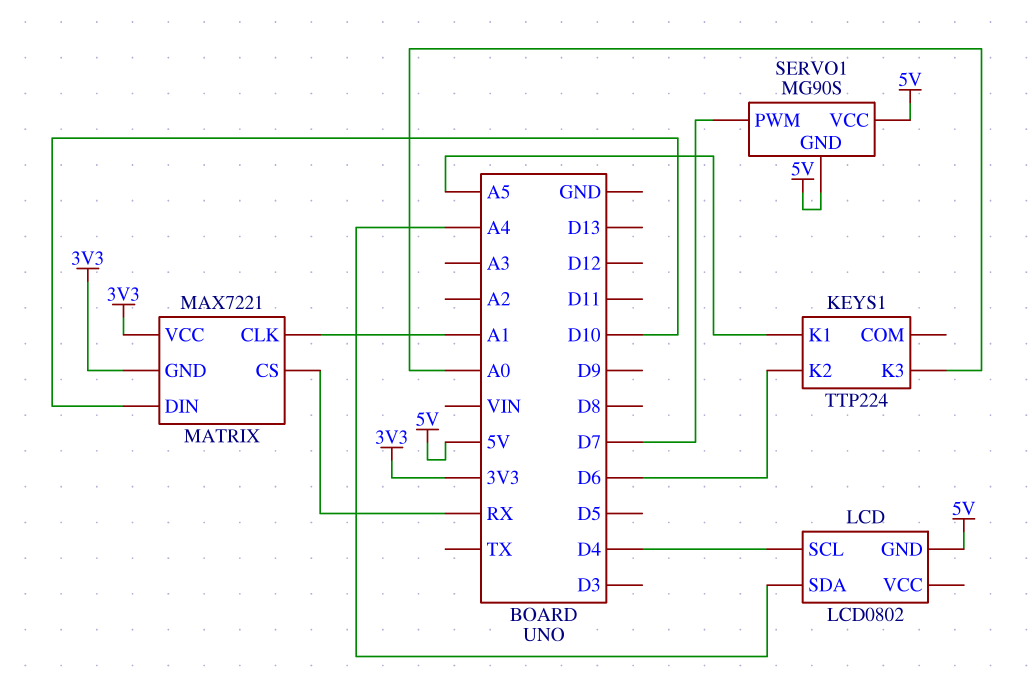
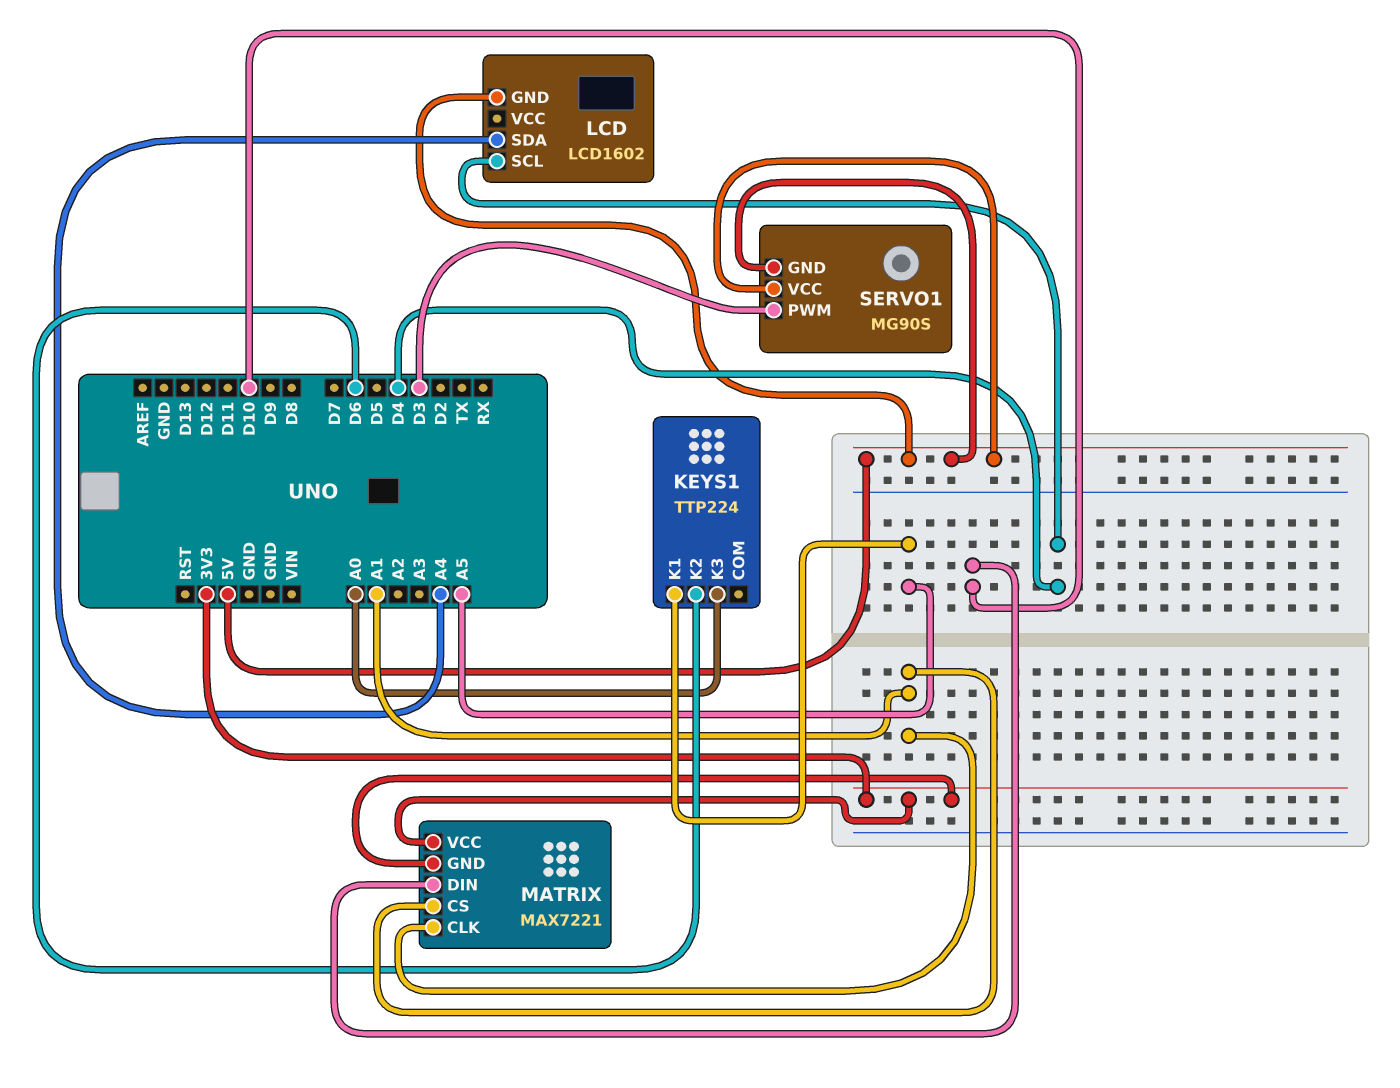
LCD: LCD0802 -> LCD1602
MATRIX pin CS: RX -> A1
SERVO1 pin PWM: D7 -> D3

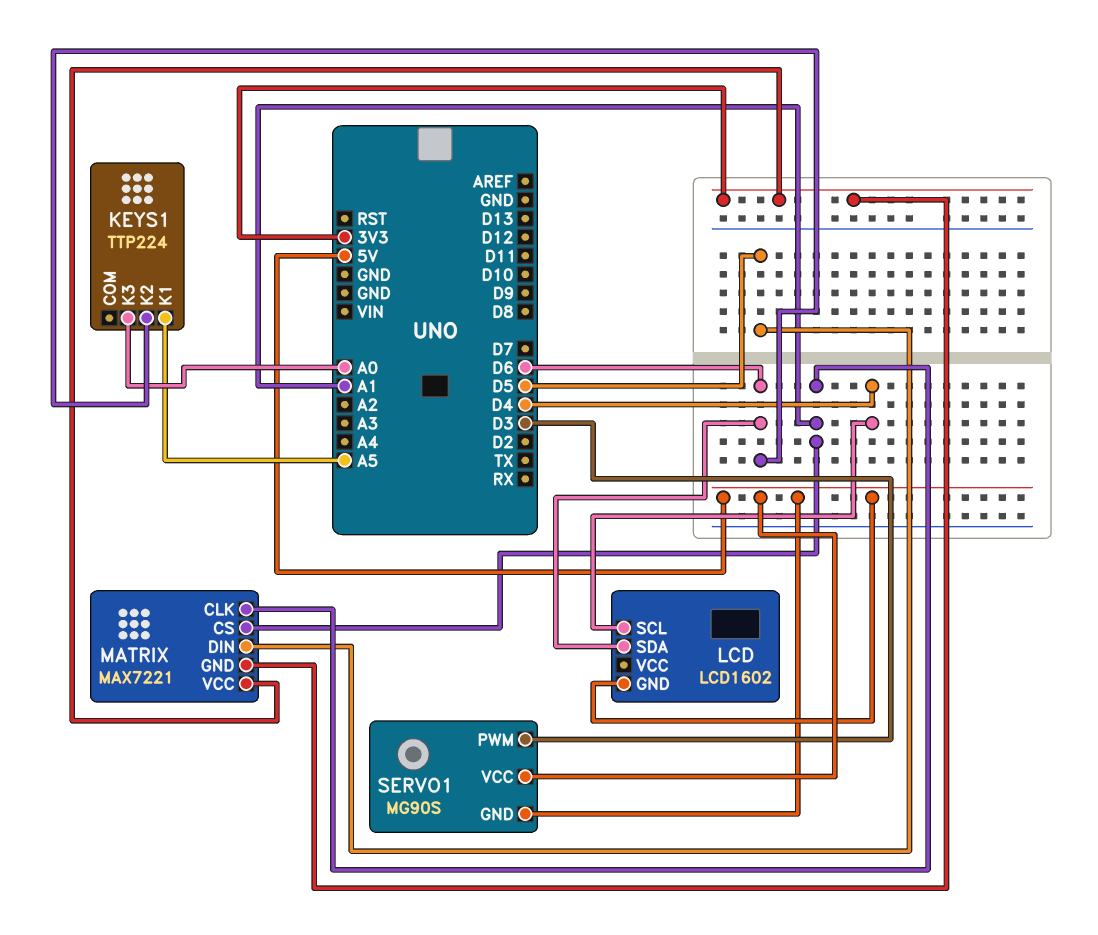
LCD pin SDA: A4 -> D6
MATRIX pin DIN: D10 -> D5

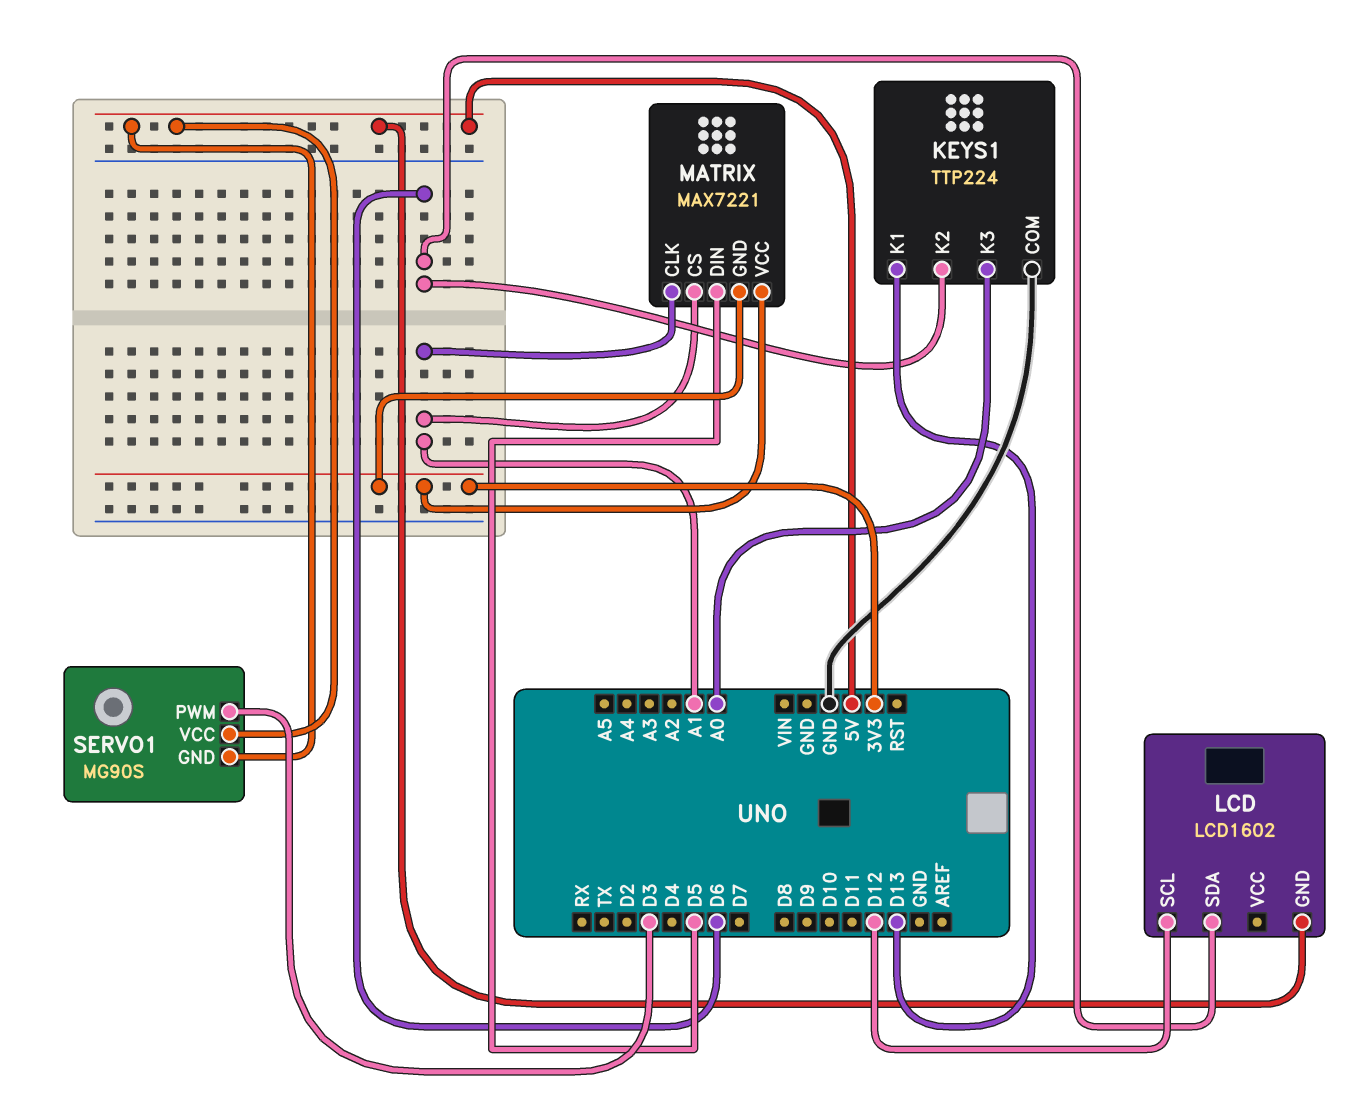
KEYS1 pin COM: none -> GND
KEYS1 pin K1: A5 -> D13
LCD pin SCL: D4 -> D12

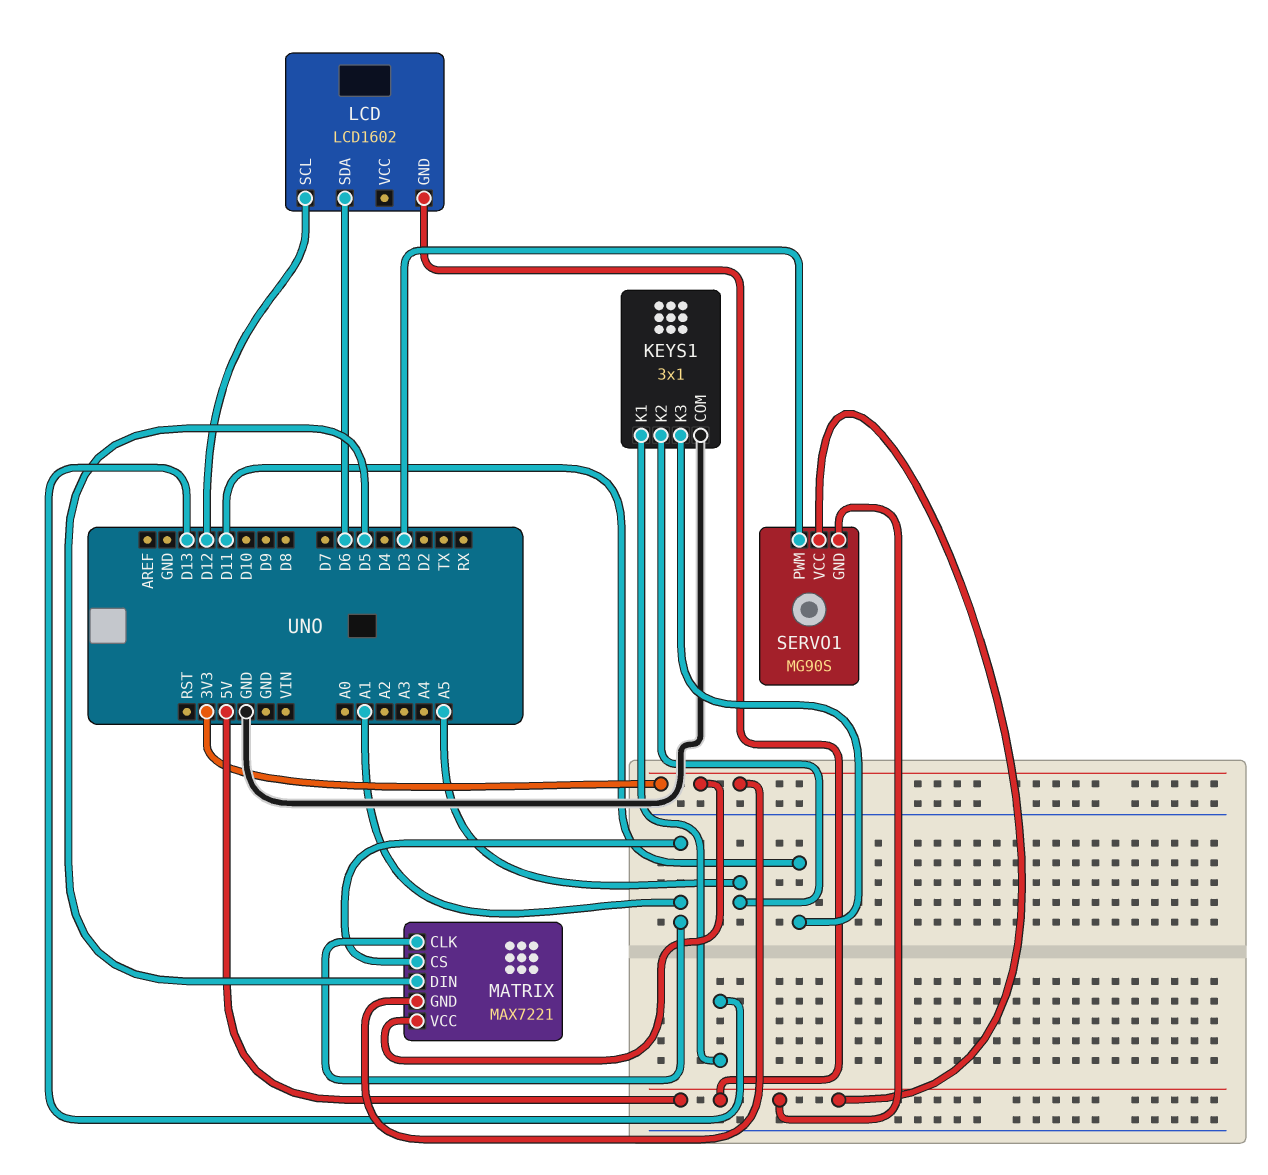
KEYS1: TTP224 -> 3x1
KEYS1 pin K2: D6 -> A5
KEYS1 pin K3: A0 -> D11

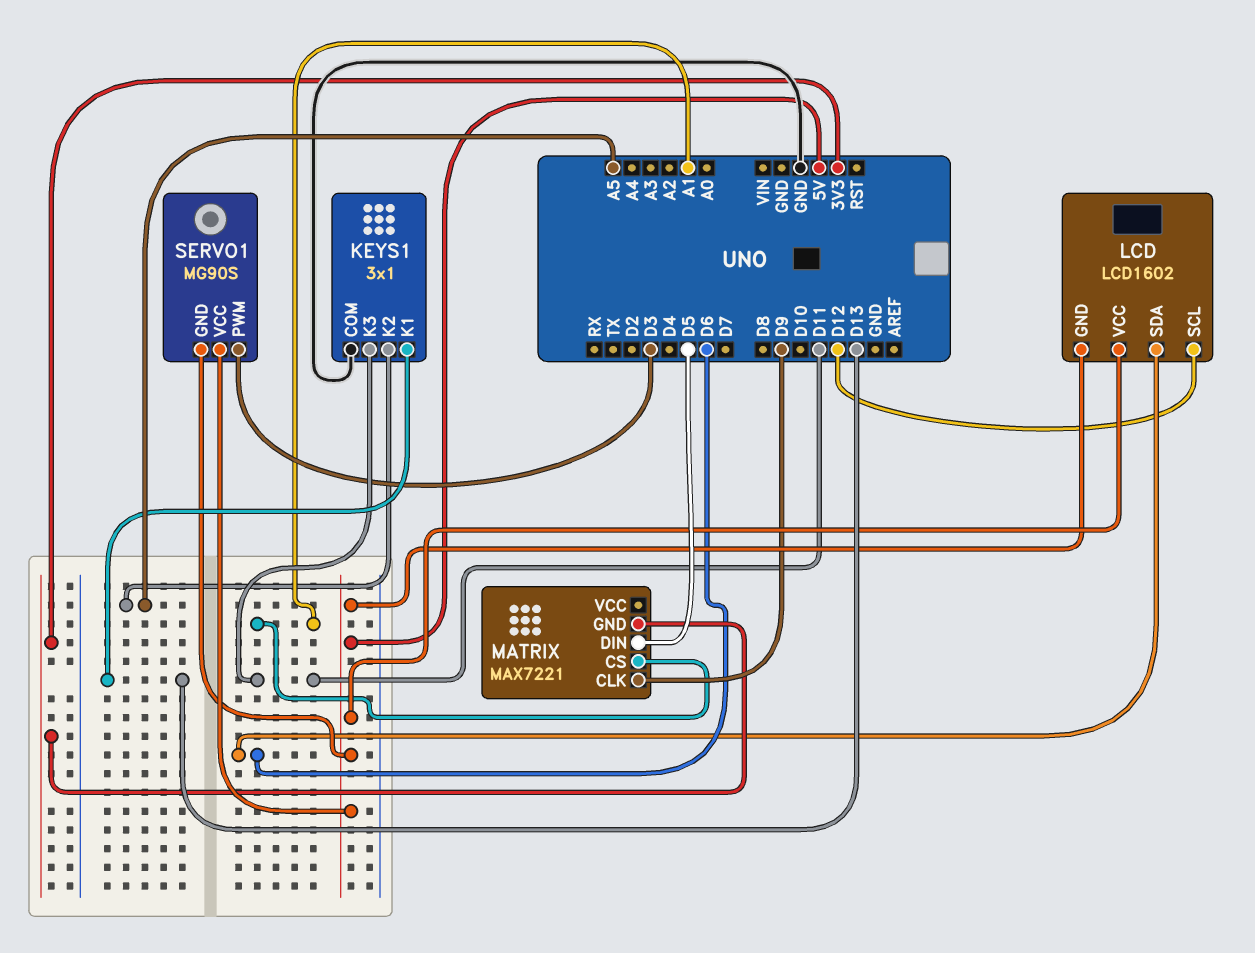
LCD pin VCC: none -> 5V
MATRIX pin CLK: A1 -> D9
MATRIX pin VCC: 3V3 -> none

